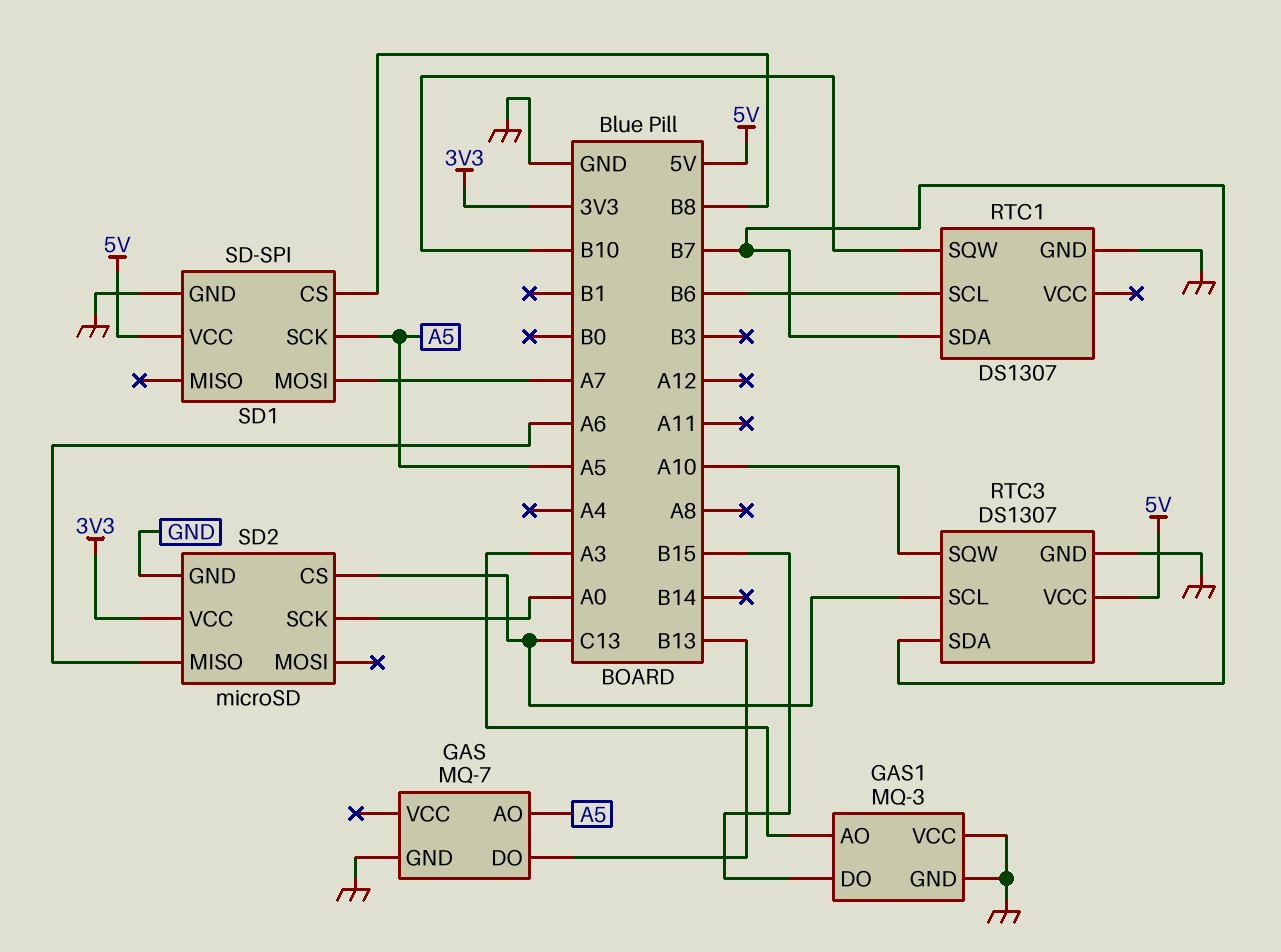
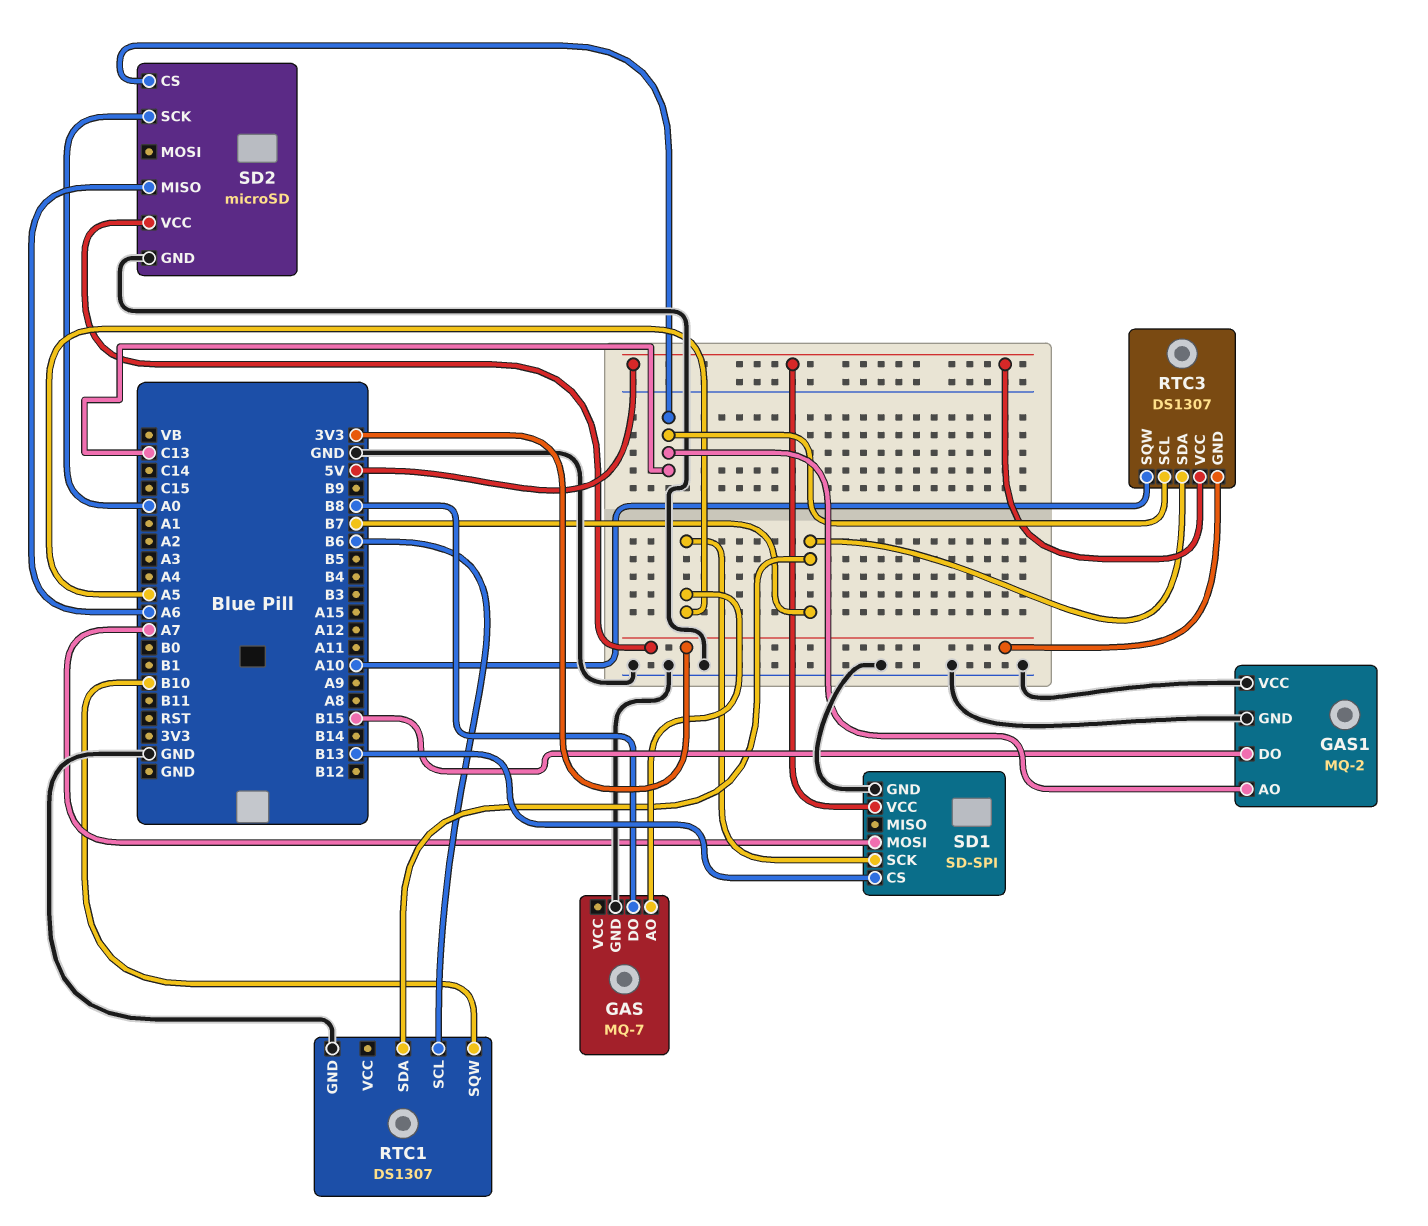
GAS pin DO: B13 -> B8
GAS1: MQ-3 -> MQ-2
GAS1 pin AO: A3 -> C13
RTC3 pin GND: GND -> 3V3
SD1 pin CS: B8 -> B13

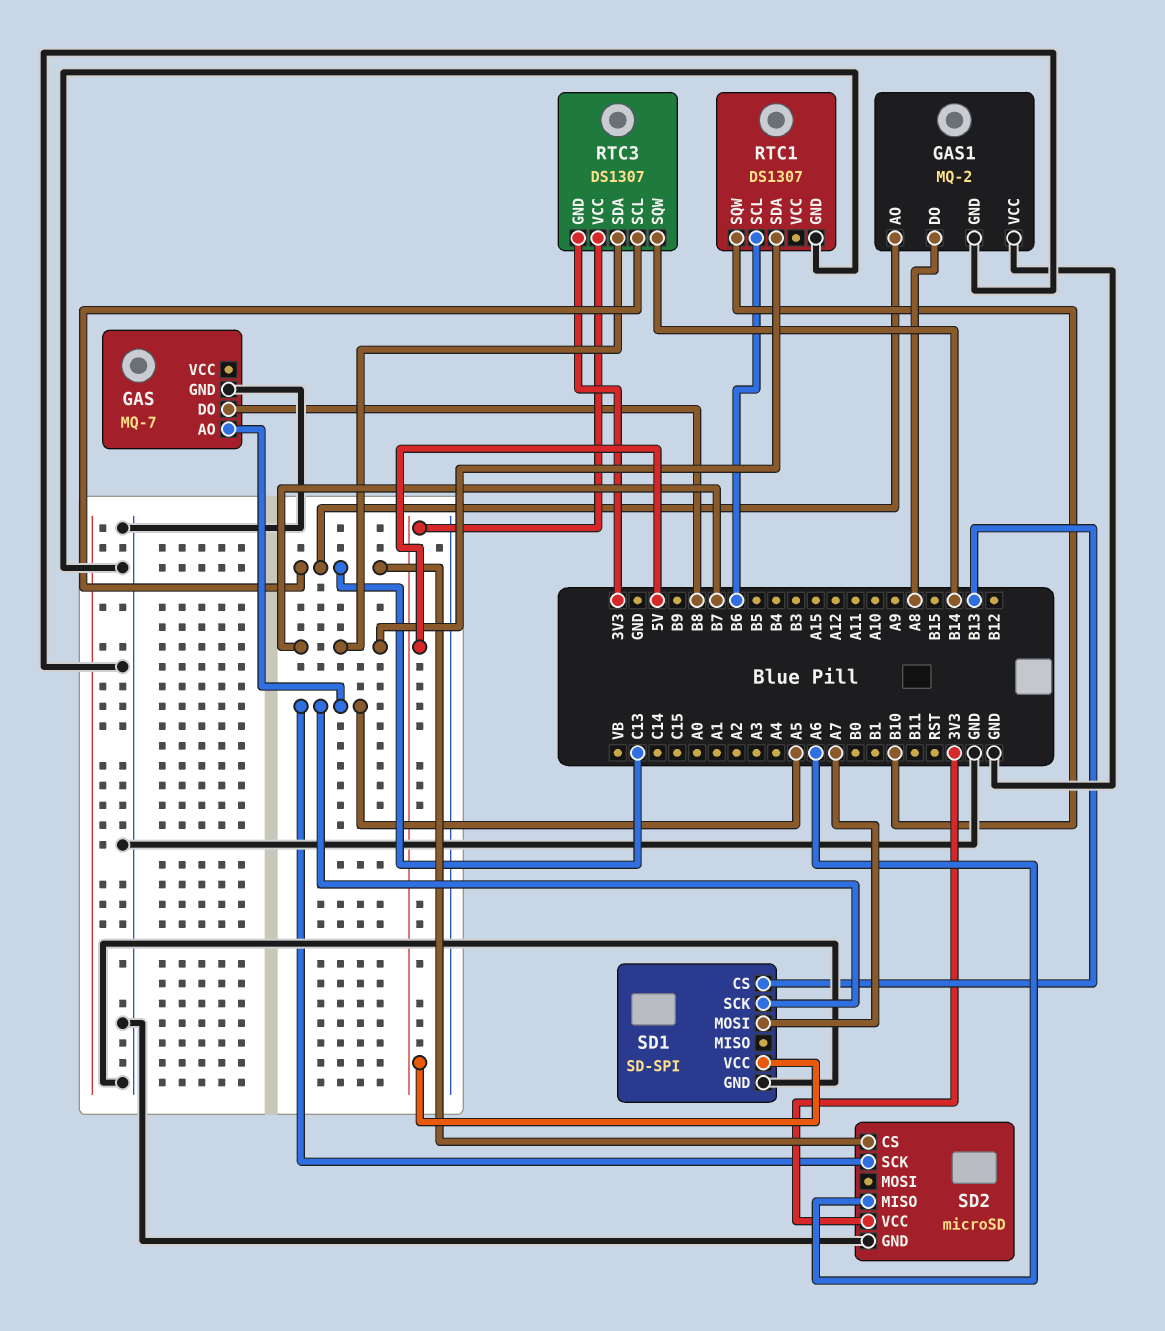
GAS1 pin DO: B15 -> A8
RTC3 pin SQW: A10 -> B14
SD2 pin SCK: A0 -> A5

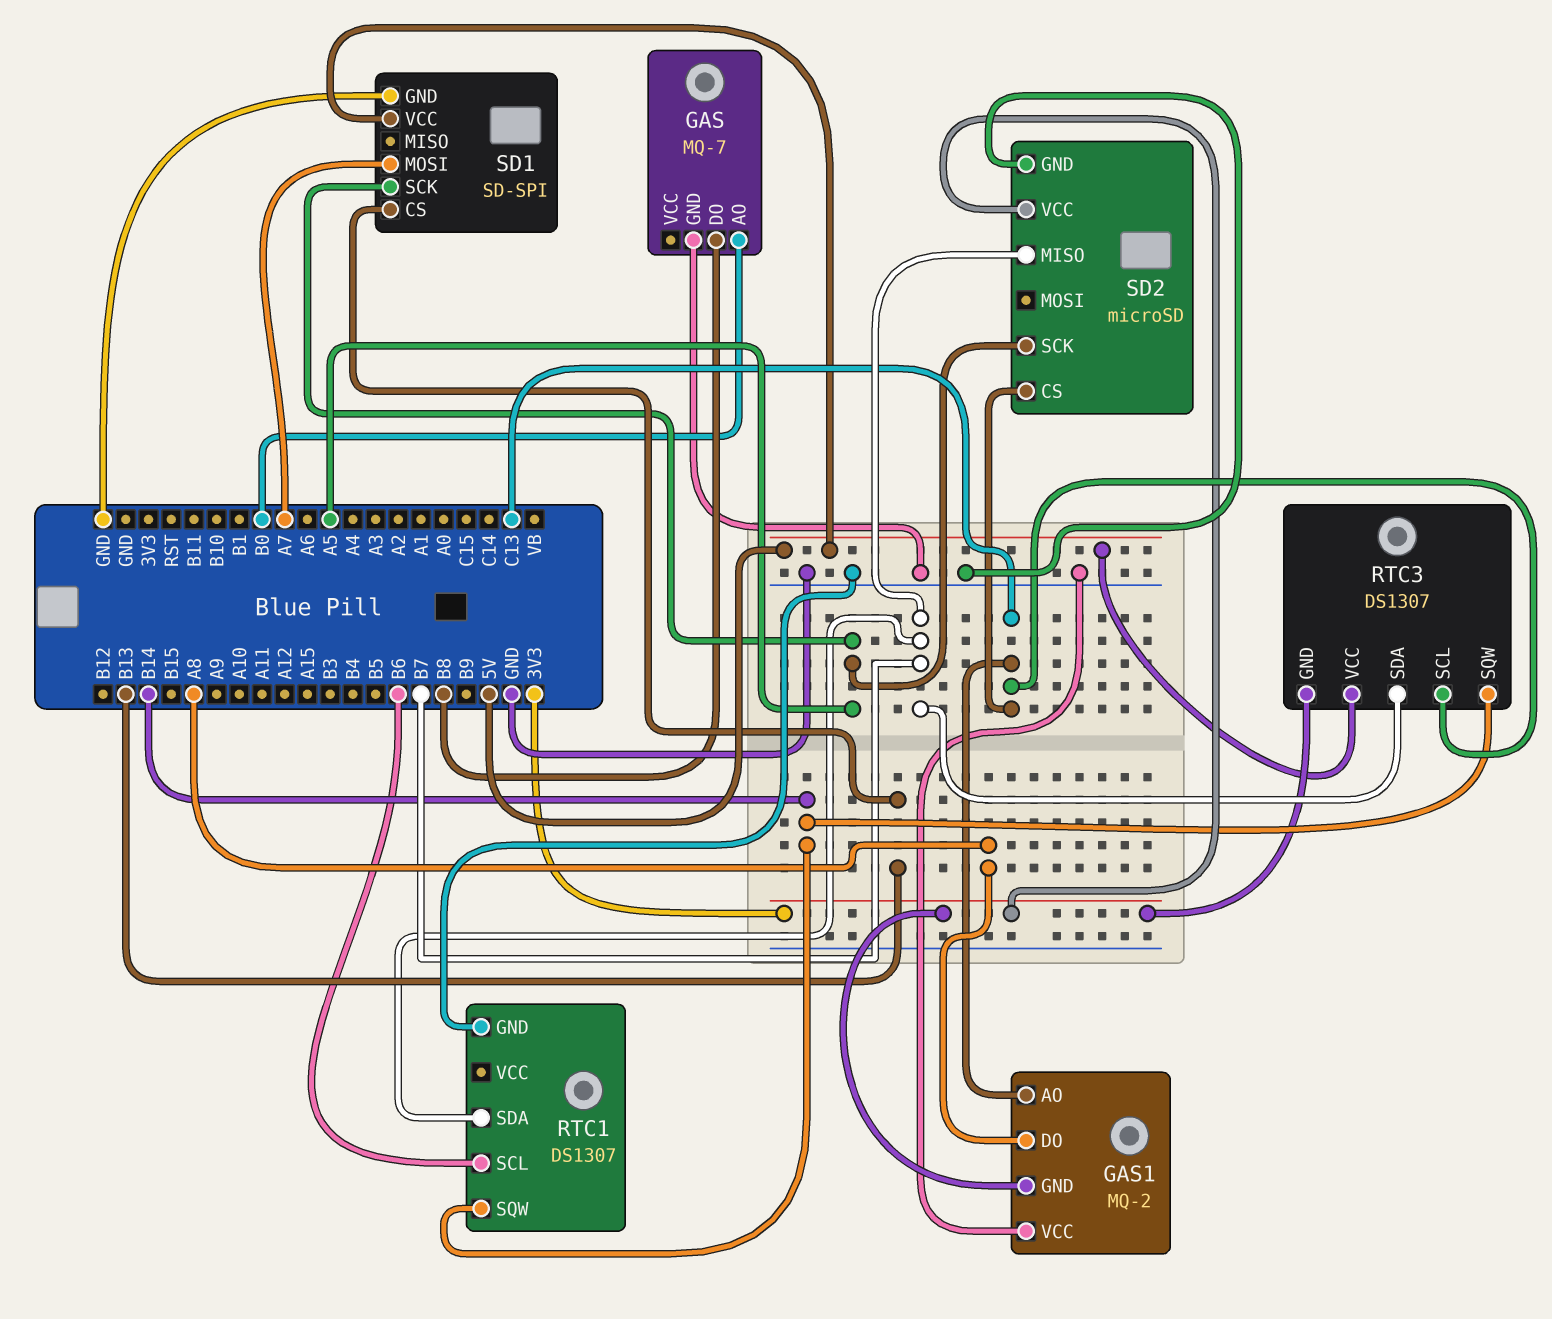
GAS pin AO: A5 -> B0
GAS1 pin GND: GND -> 3V3
RTC1 pin SQW: B10 -> B14
SD2 pin MISO: A6 -> B7

